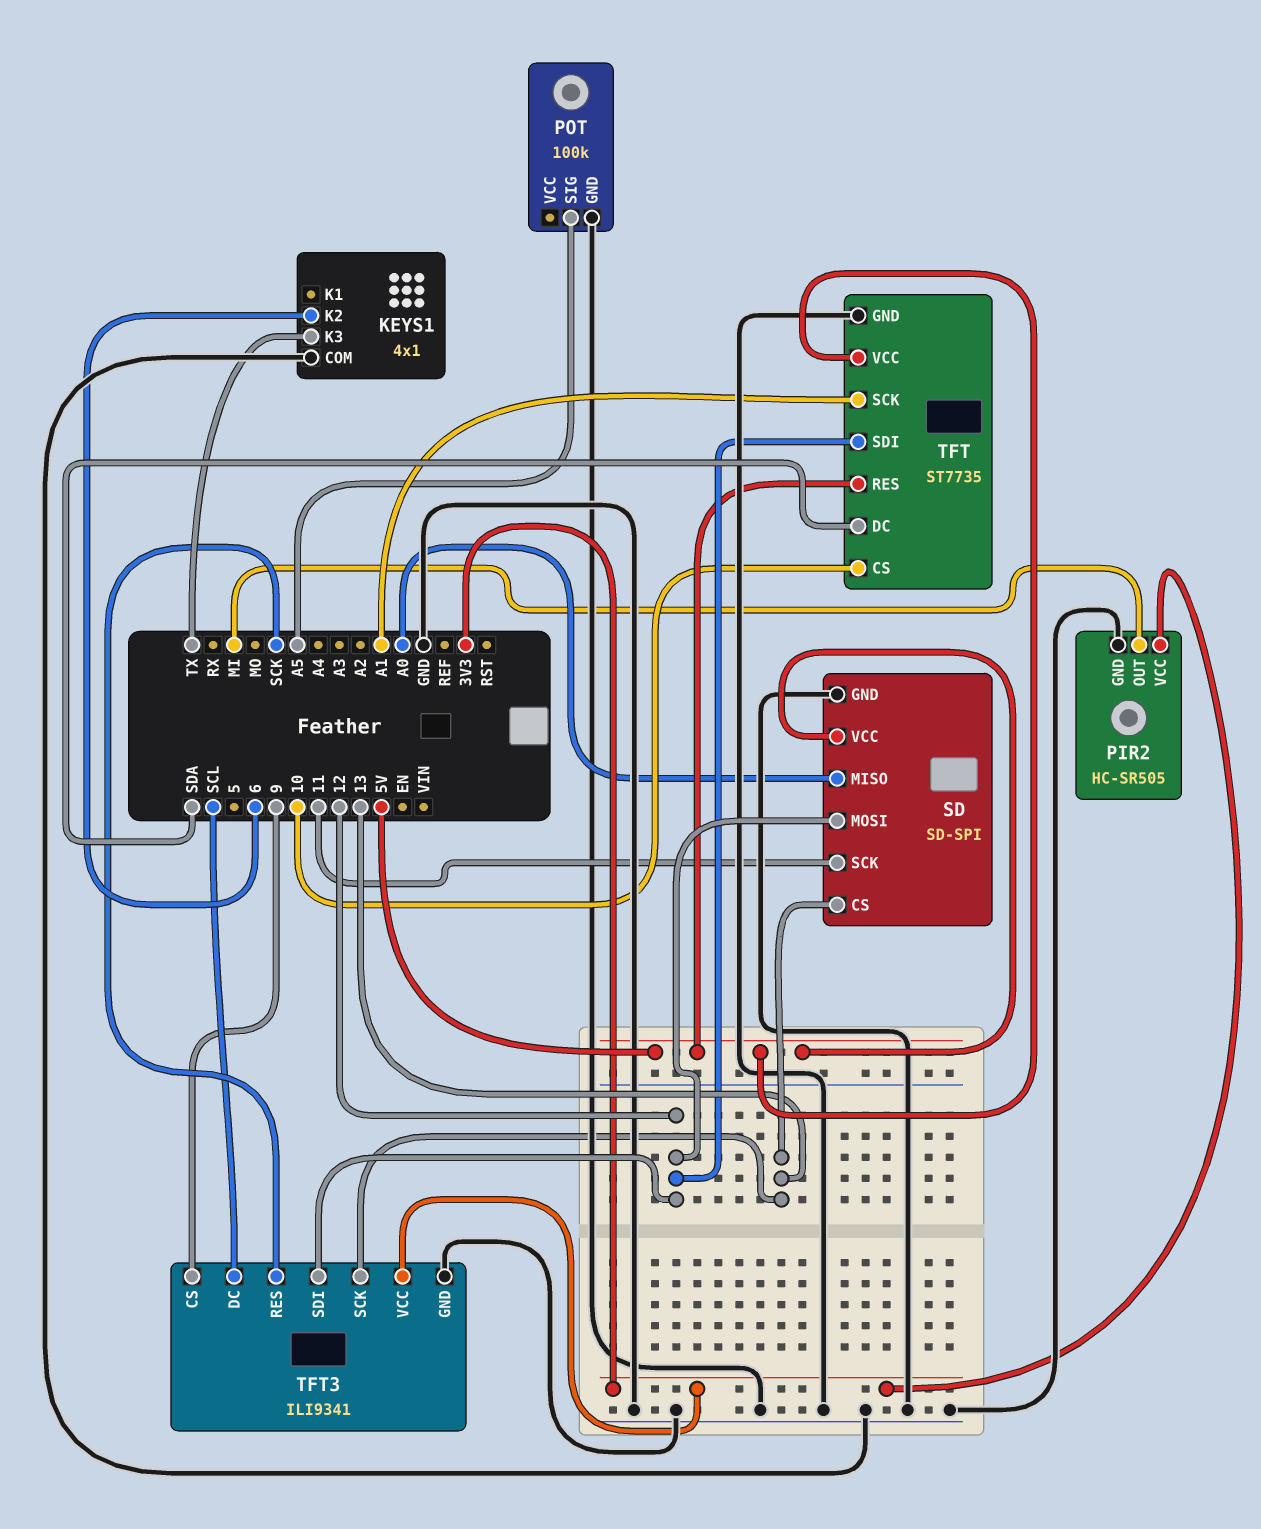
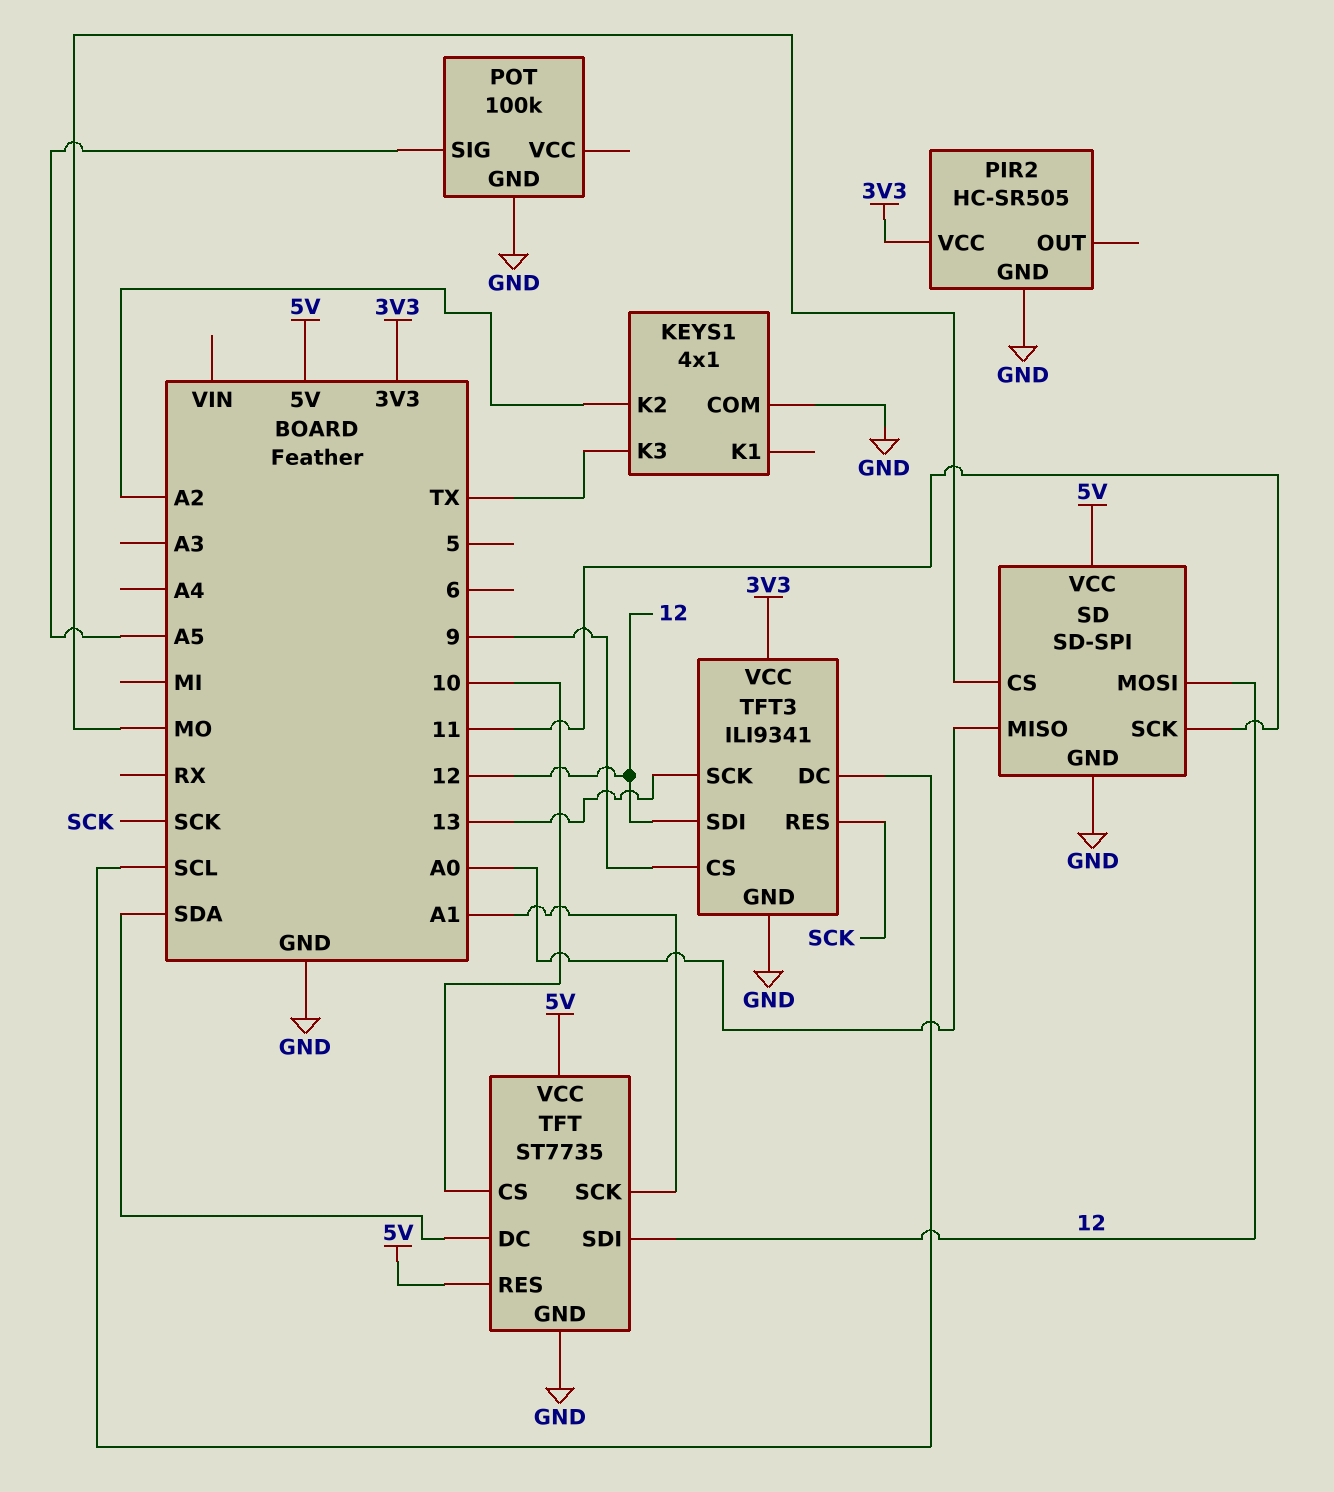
KEYS1 pin K2: 6 -> A2
PIR2 pin OUT: MI -> none
SD pin CS: 13 -> MO

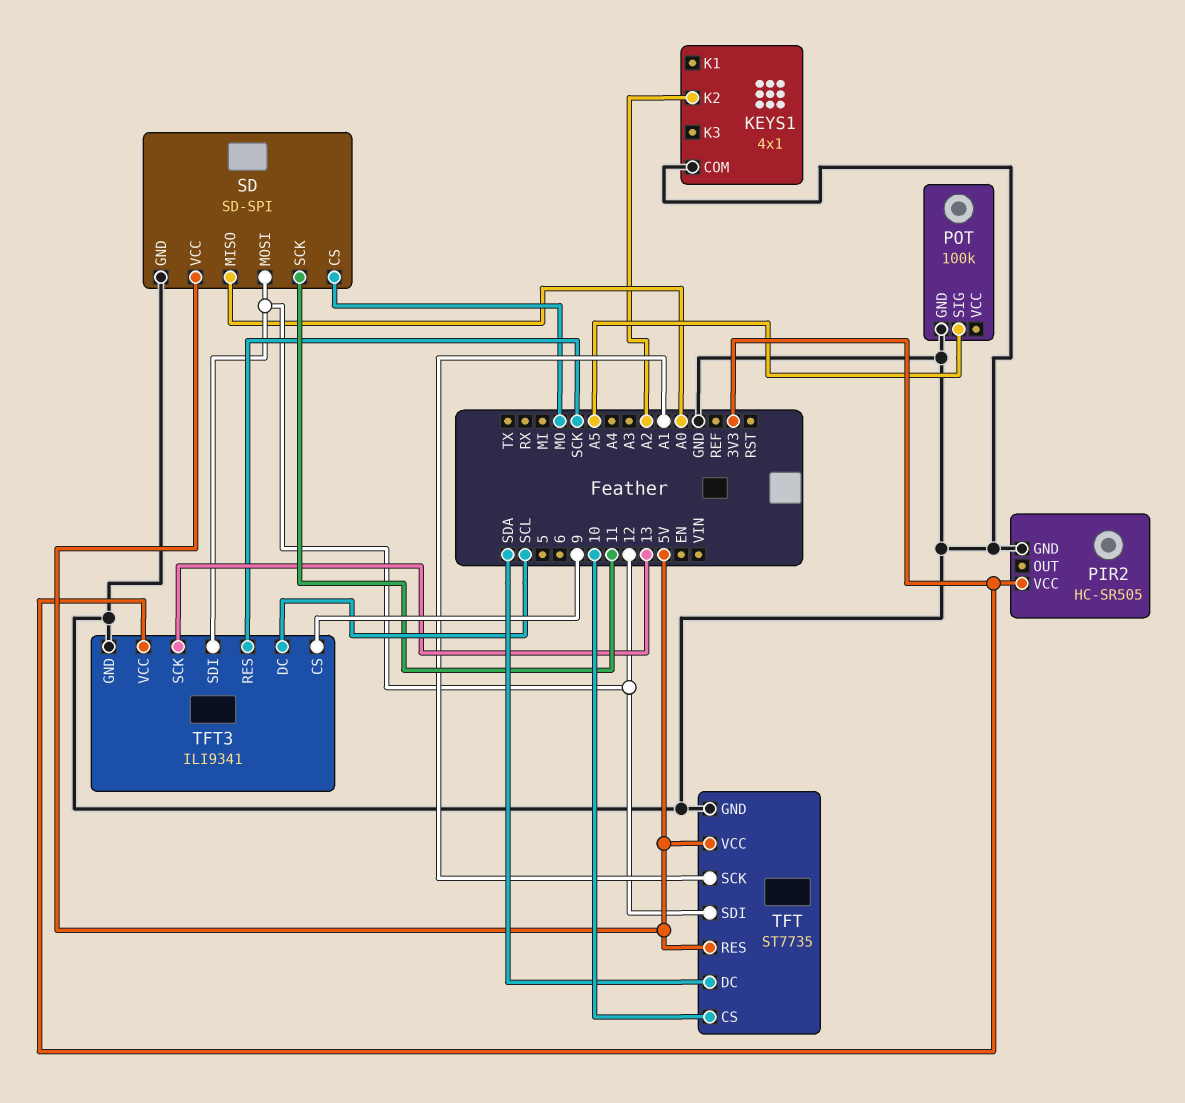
KEYS1 pin K3: TX -> none

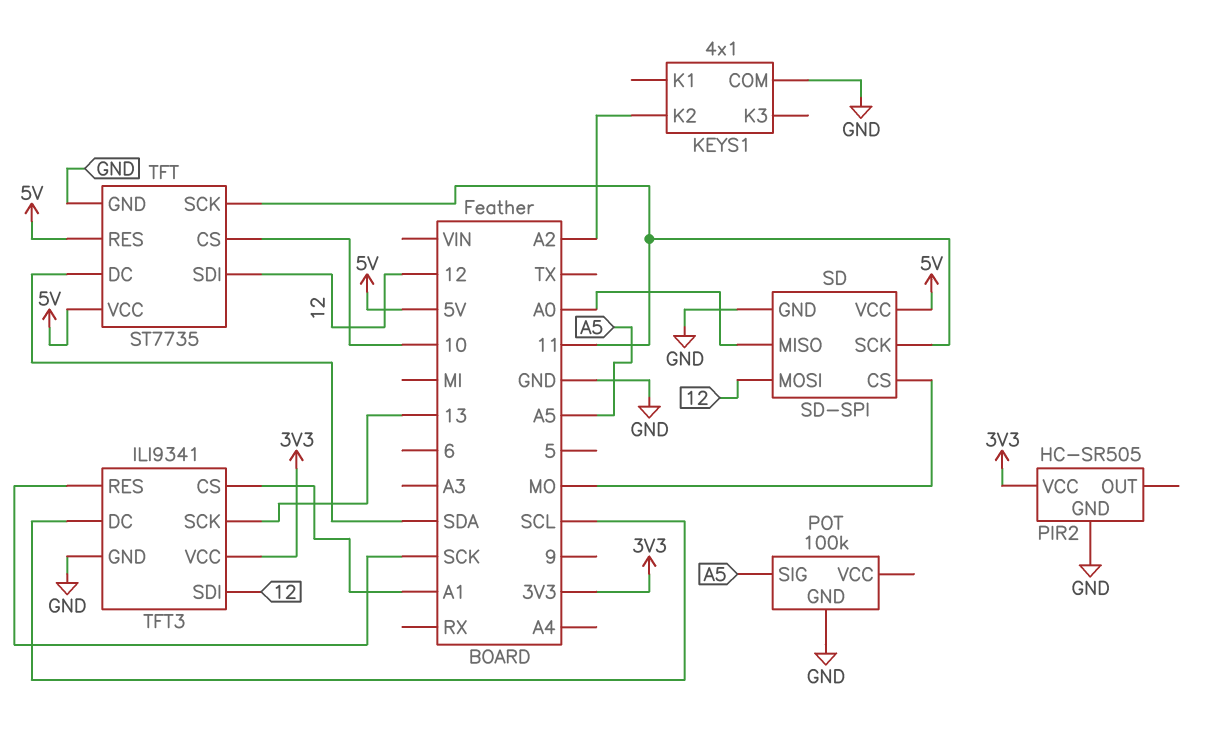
TFT pin SCK: A1 -> 11
TFT3 pin CS: 9 -> A1

